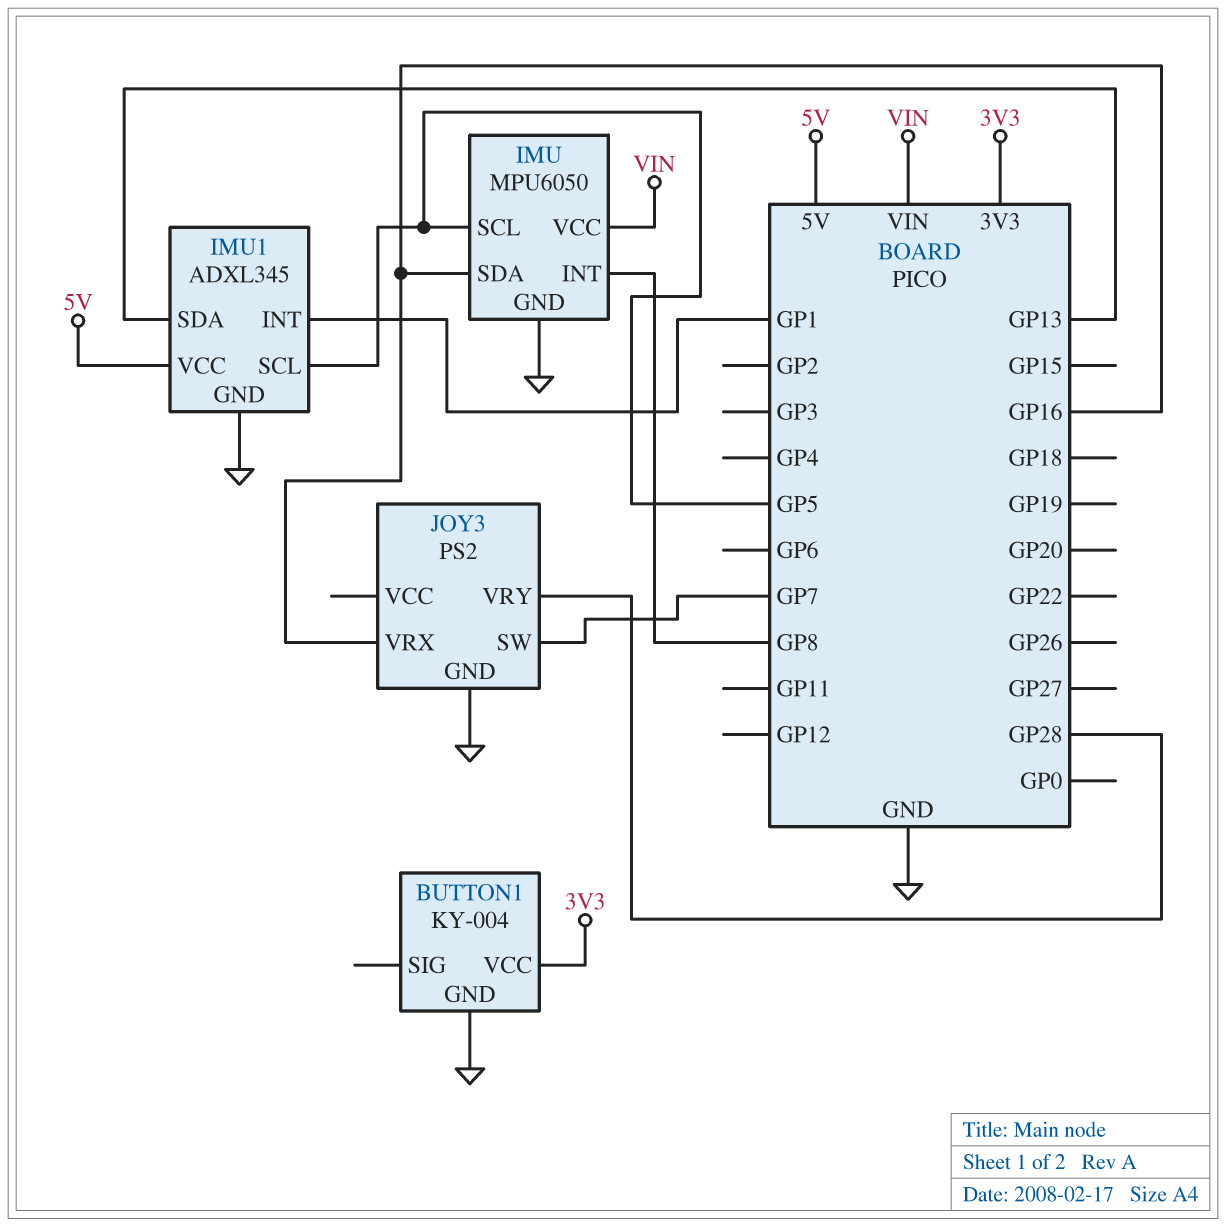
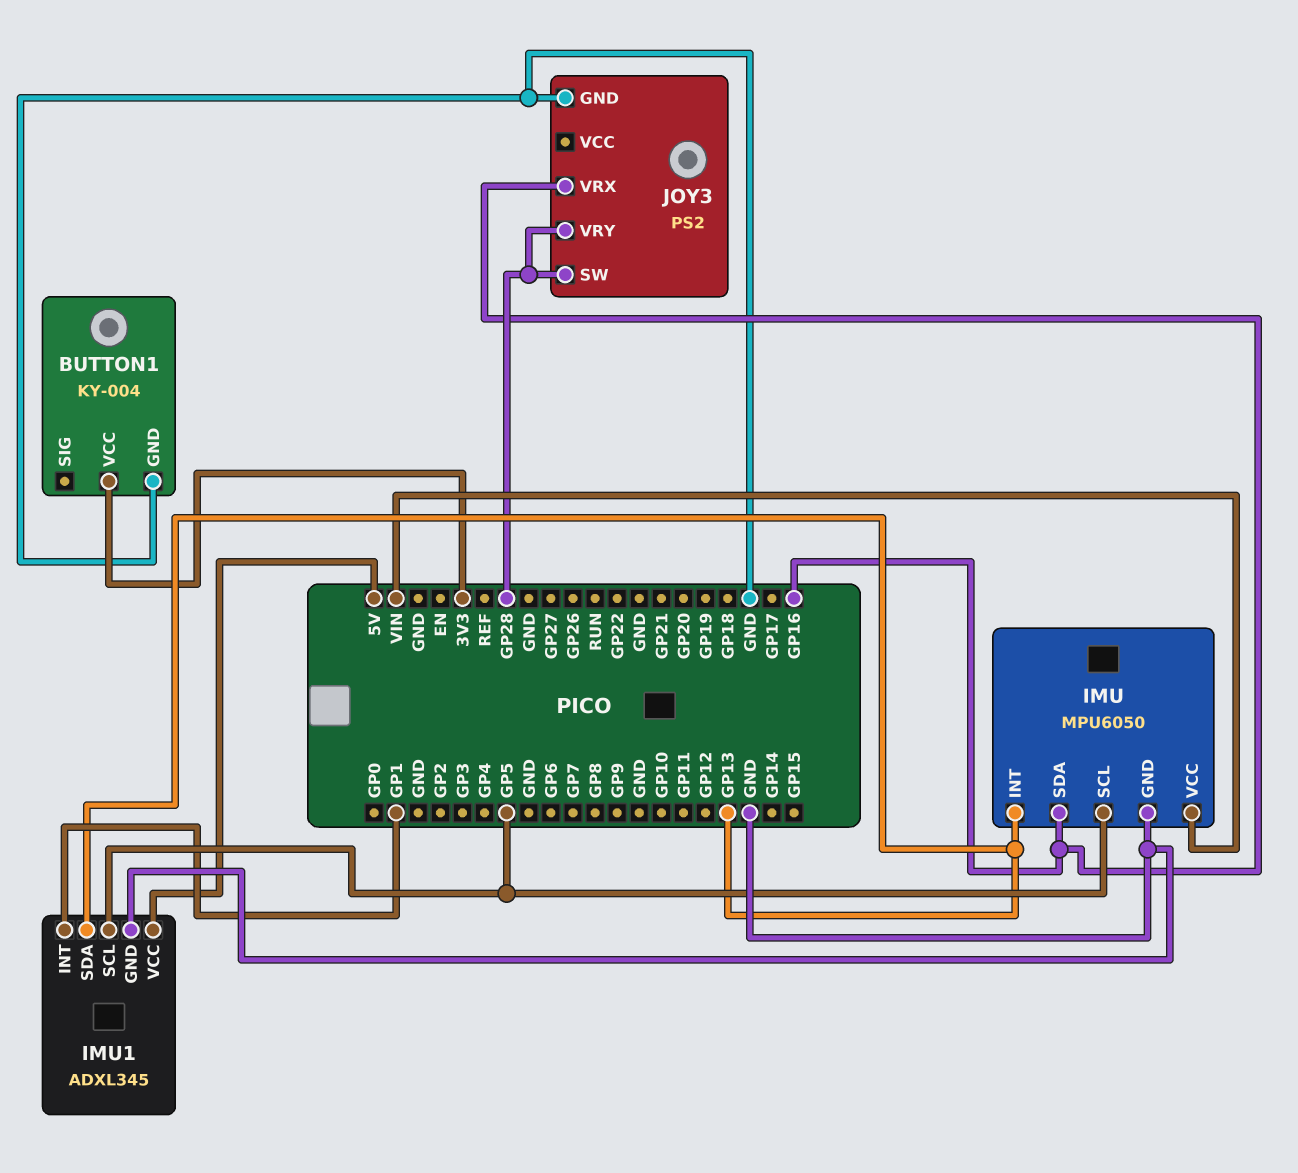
IMU pin INT: GP8 -> GP13
JOY3 pin SW: GP7 -> GP28

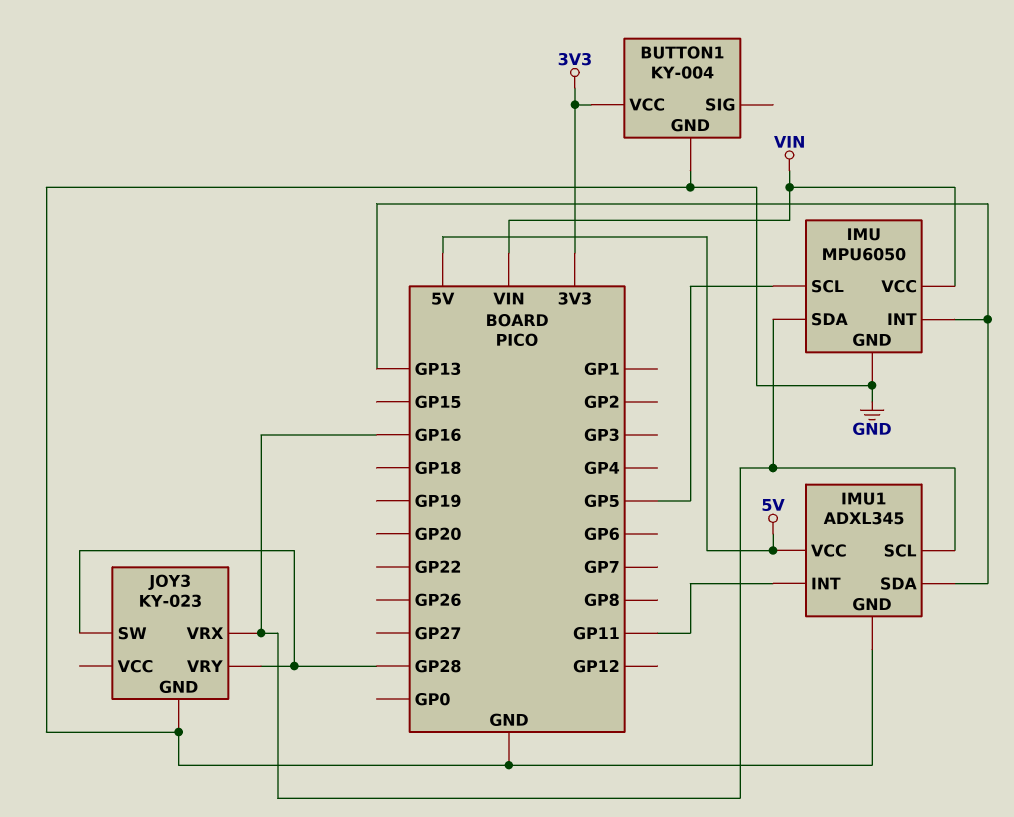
IMU1 pin INT: GP1 -> GP11
IMU1 pin SCL: GP5 -> GP16
JOY3: PS2 -> KY-023

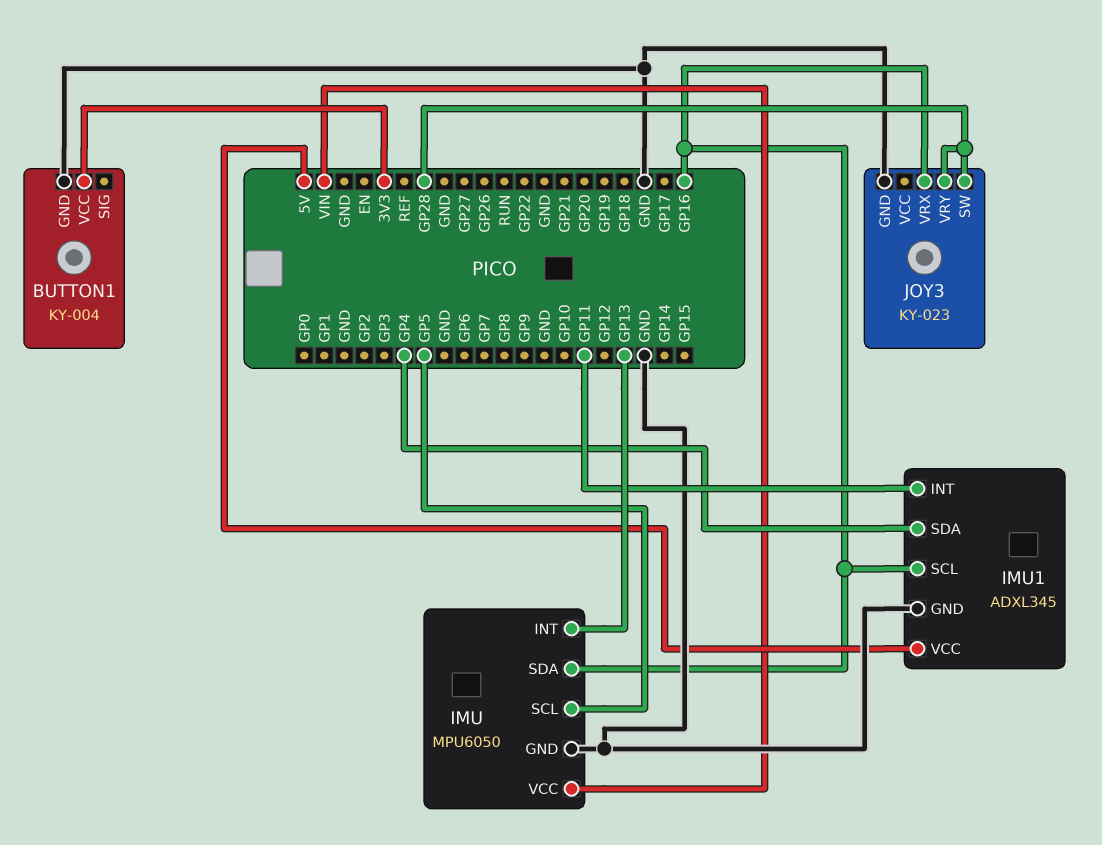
IMU1 pin SDA: GP13 -> GP4

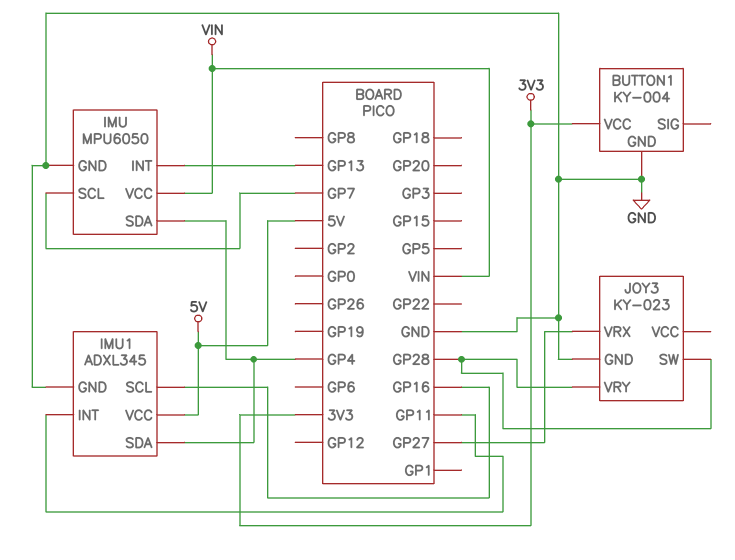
IMU pin SCL: GP5 -> GP7
IMU pin SDA: GP16 -> GP4
JOY3 pin VRX: GP16 -> GP27

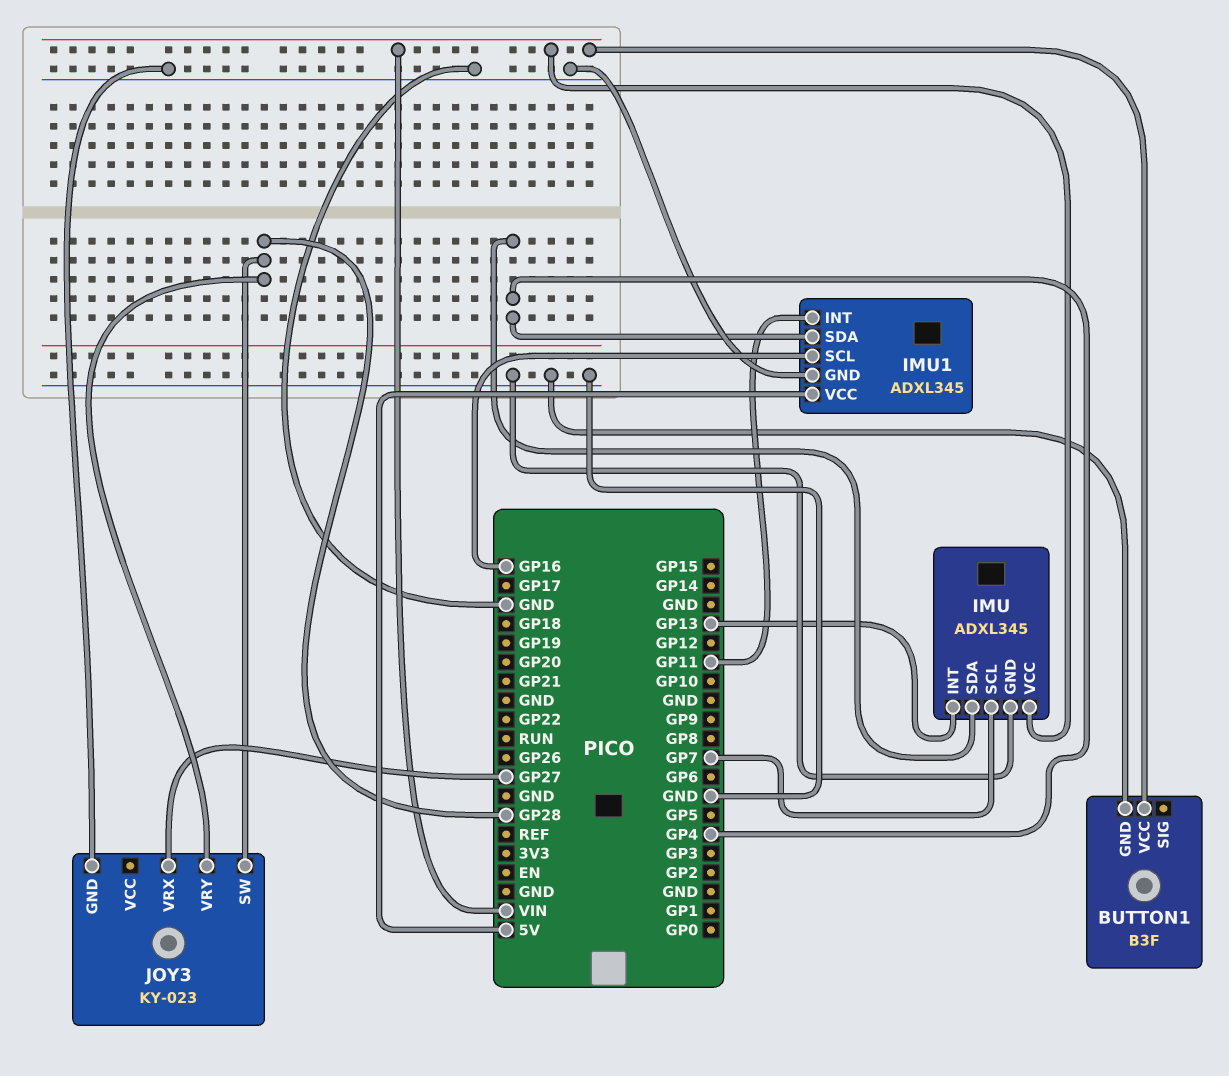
BUTTON1: KY-004 -> B3F
BUTTON1 pin VCC: 3V3 -> VIN
IMU: MPU6050 -> ADXL345

